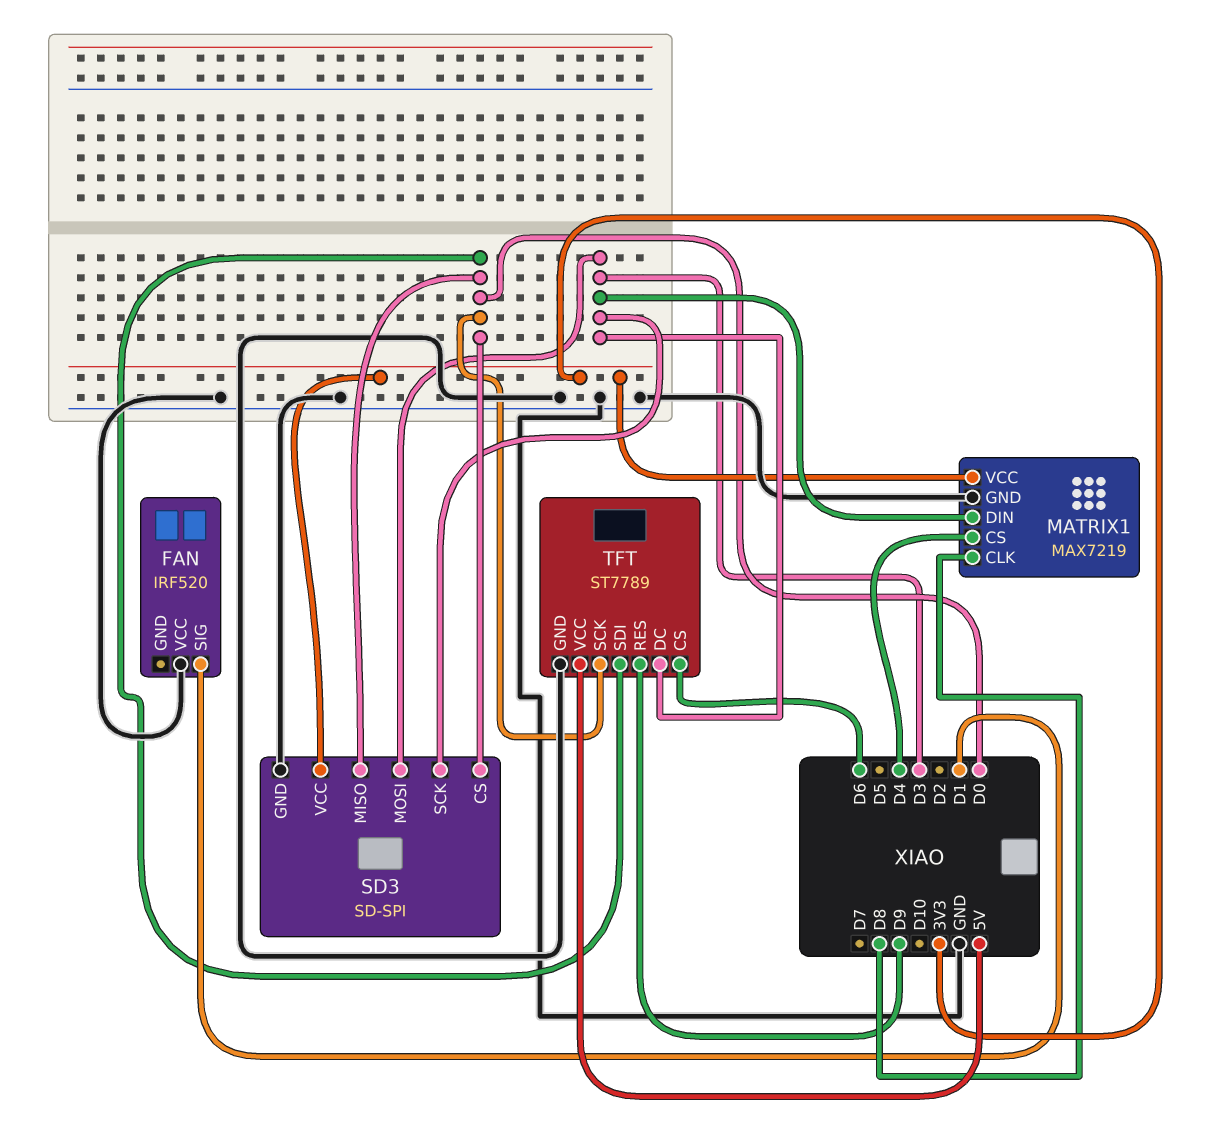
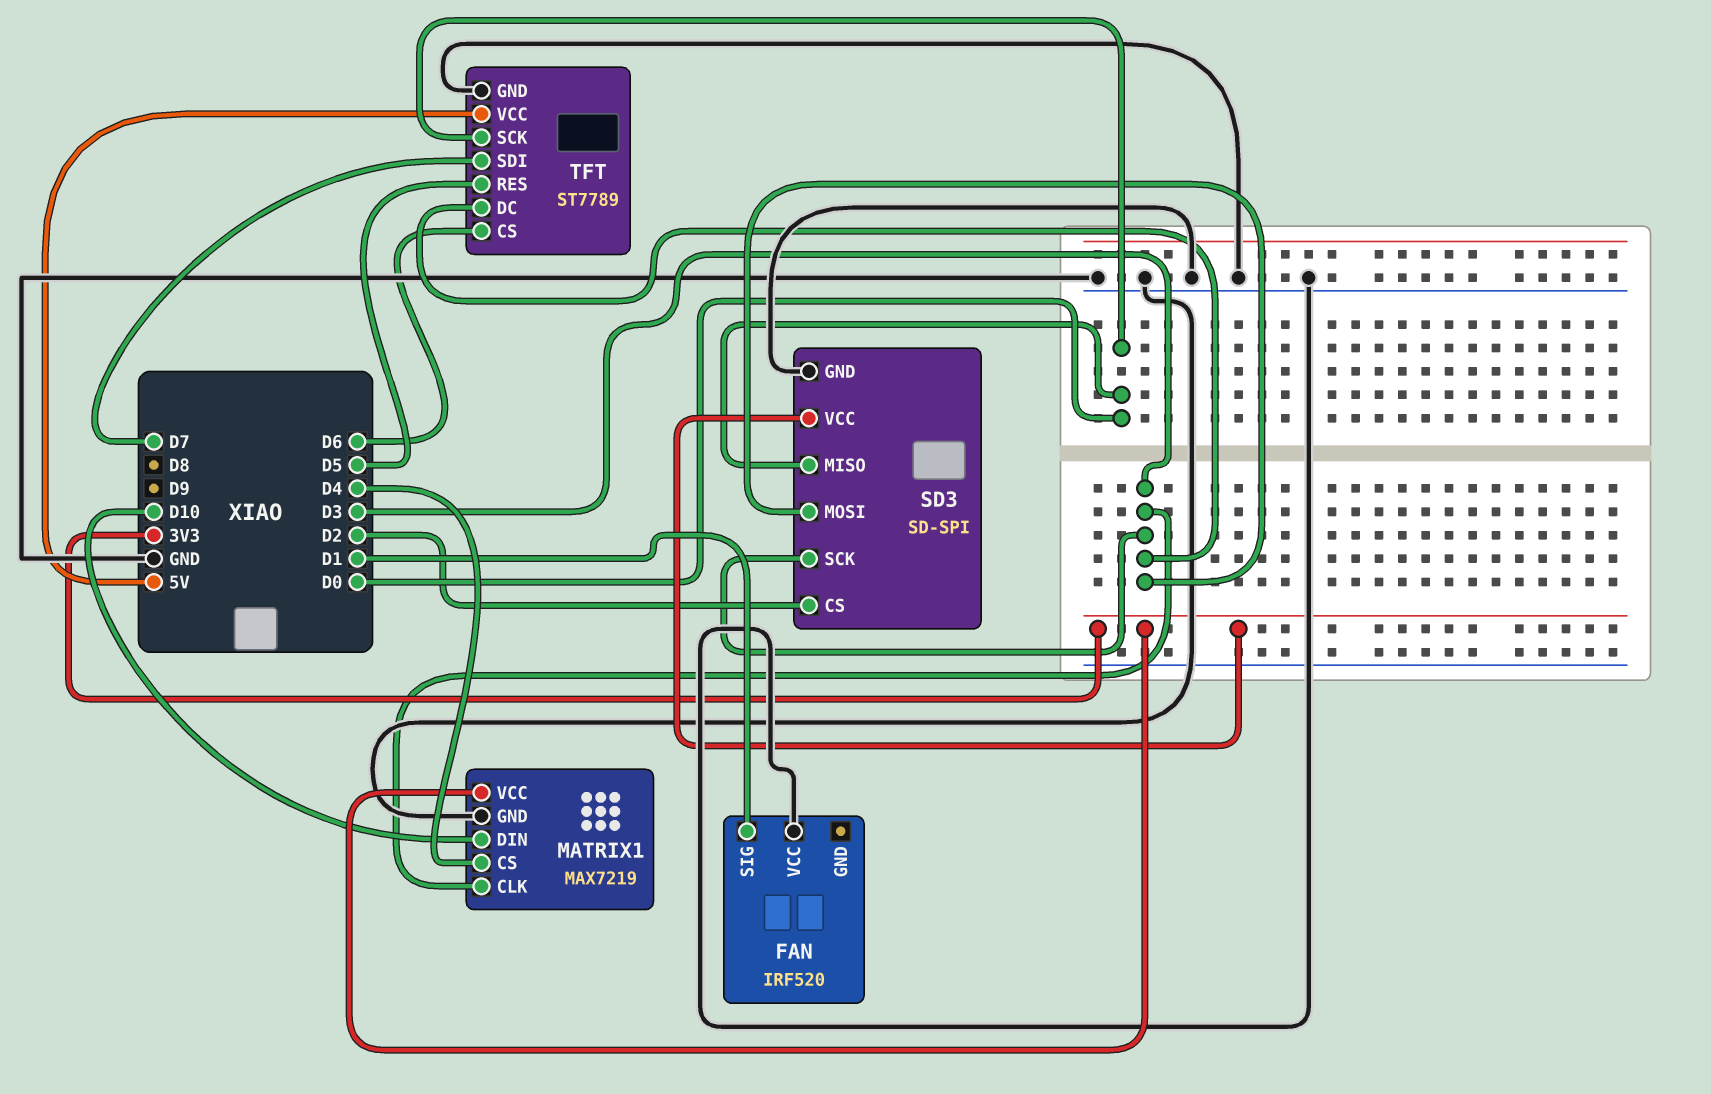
MATRIX1 pin CLK: D8 -> D3
MATRIX1 pin DIN: D3 -> D10
SD3 pin CS: D0 -> D2
TFT pin RES: D9 -> D5
TFT pin SDI: D0 -> D7

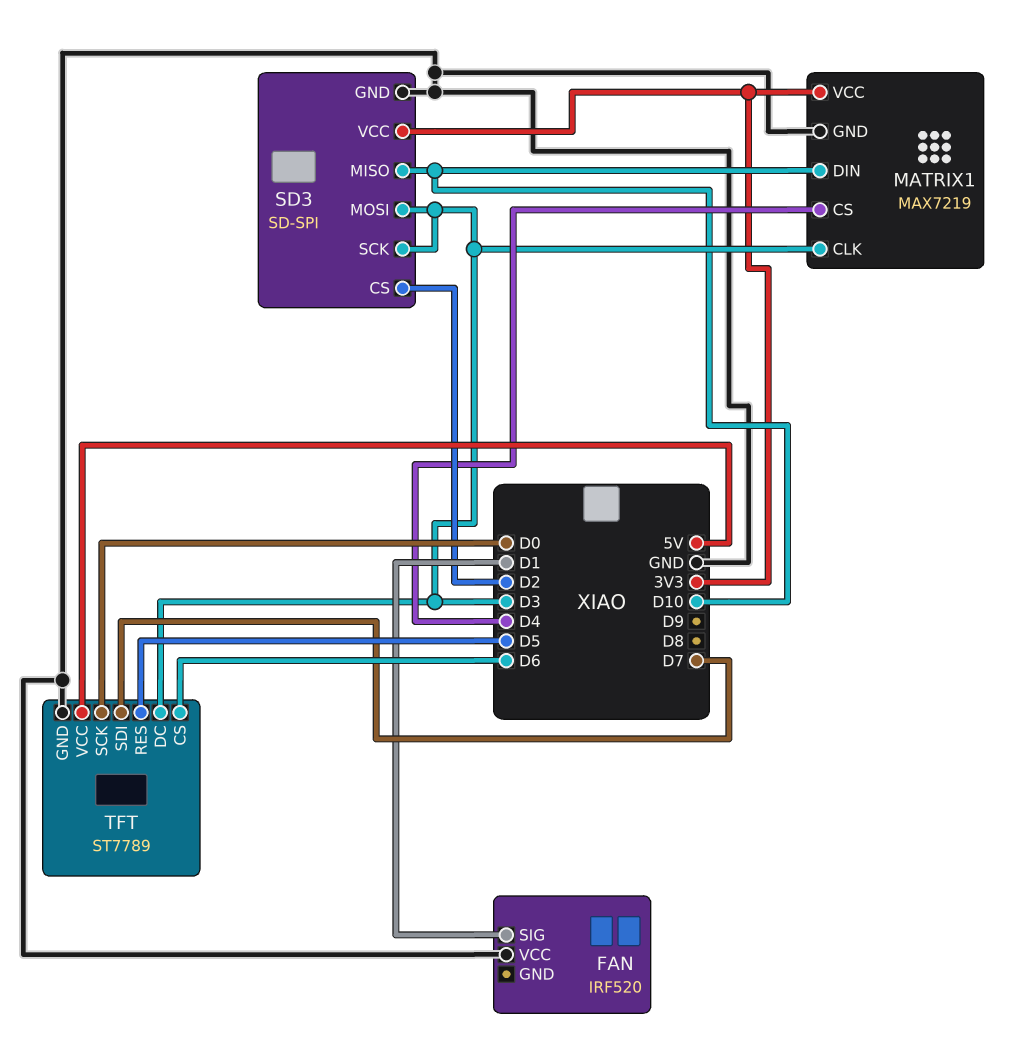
SD3 pin MISO: D0 -> D10

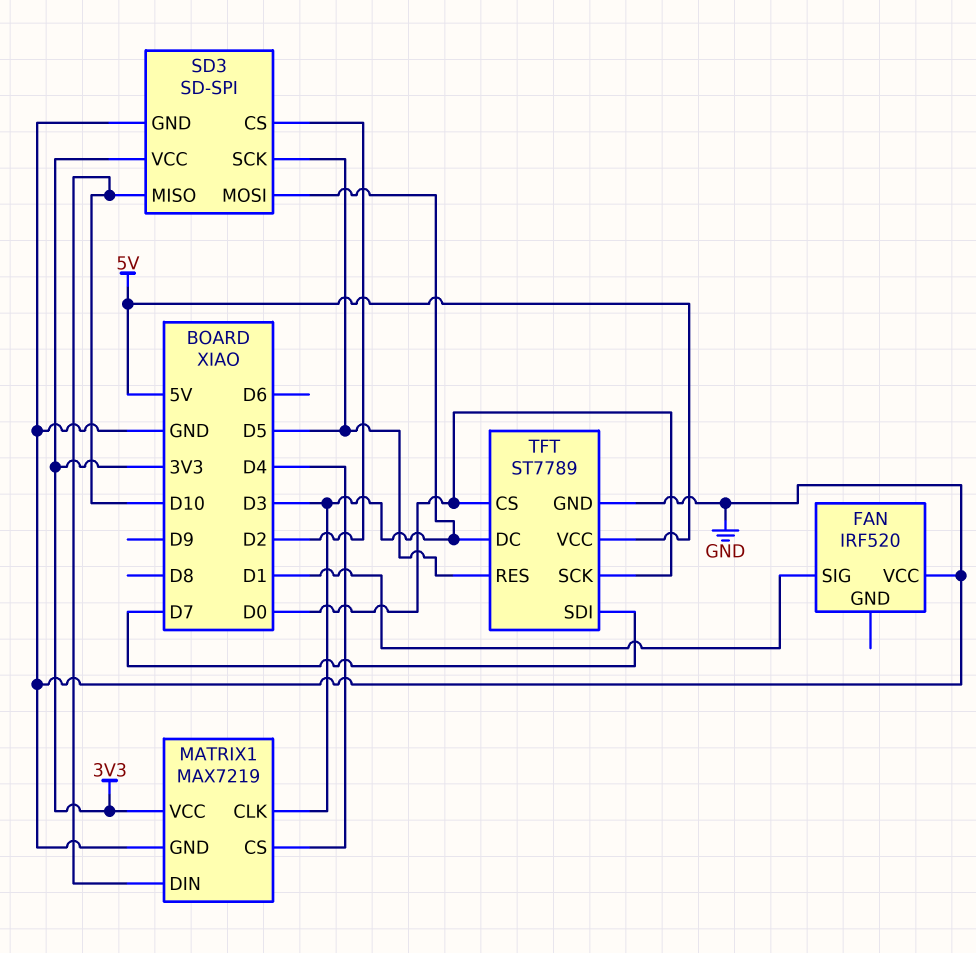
SD3 pin SCK: D3 -> D5
TFT pin CS: D6 -> D0

